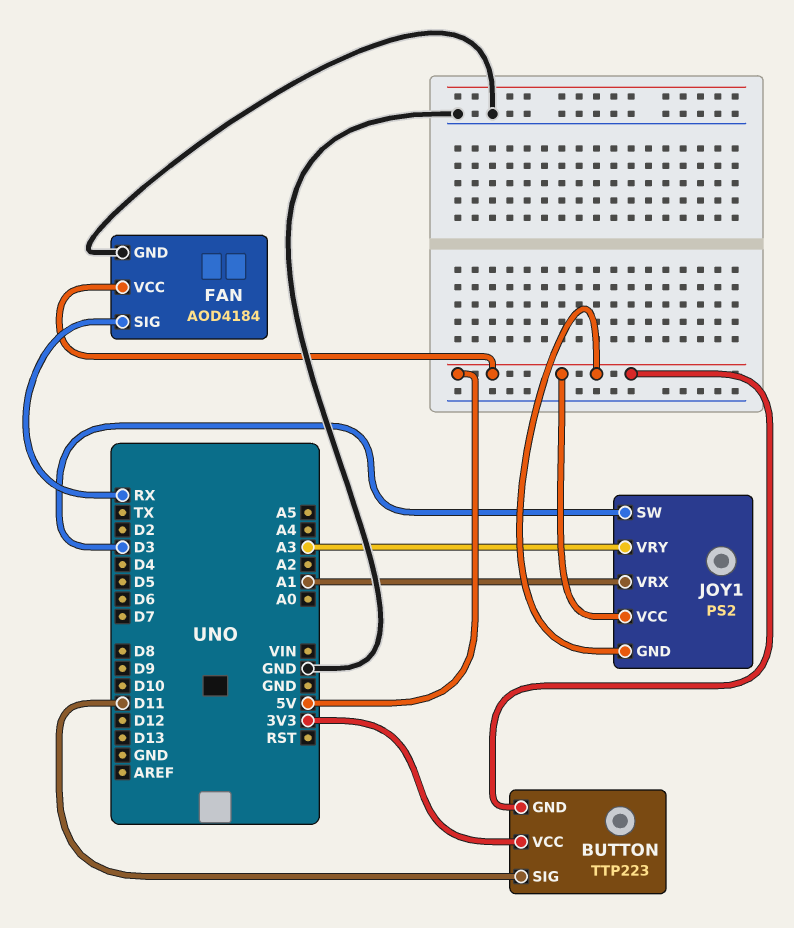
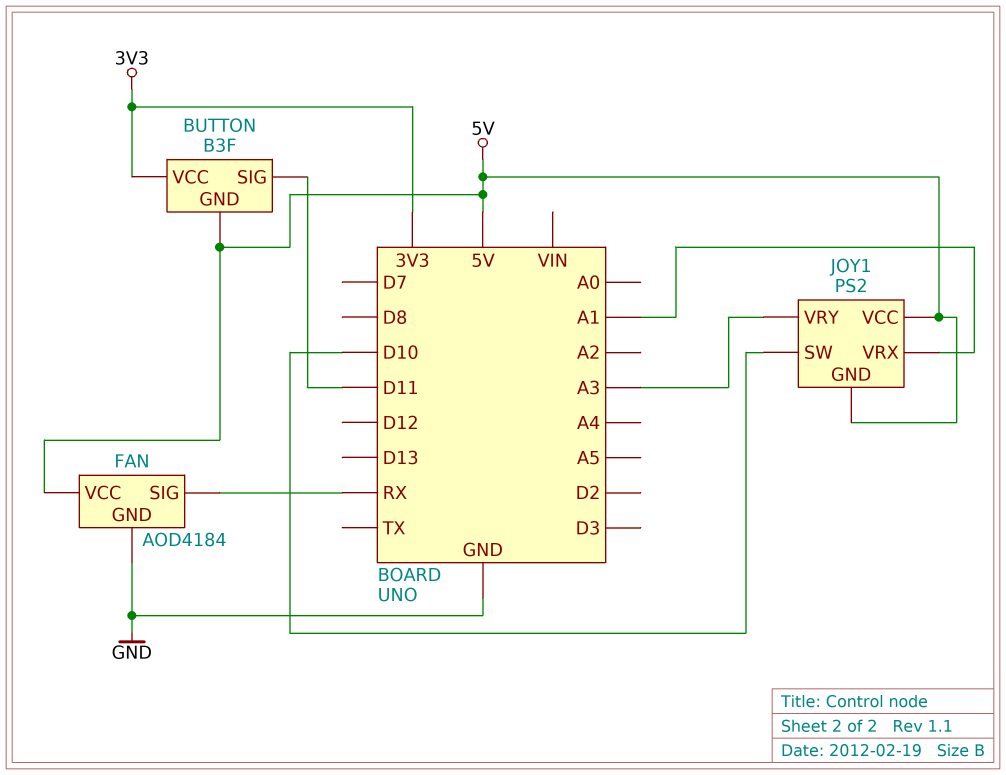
BUTTON: TTP223 -> B3F
JOY1 pin SW: D3 -> D10

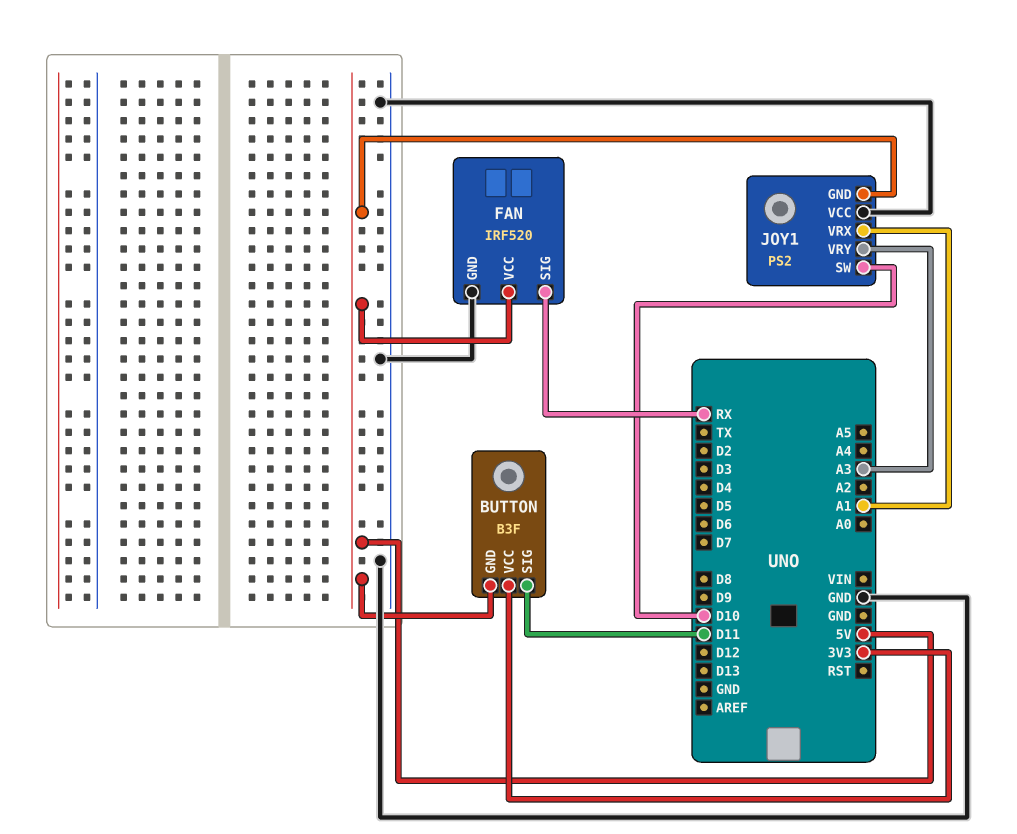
FAN: AOD4184 -> IRF520
JOY1 pin VCC: 5V -> GND

